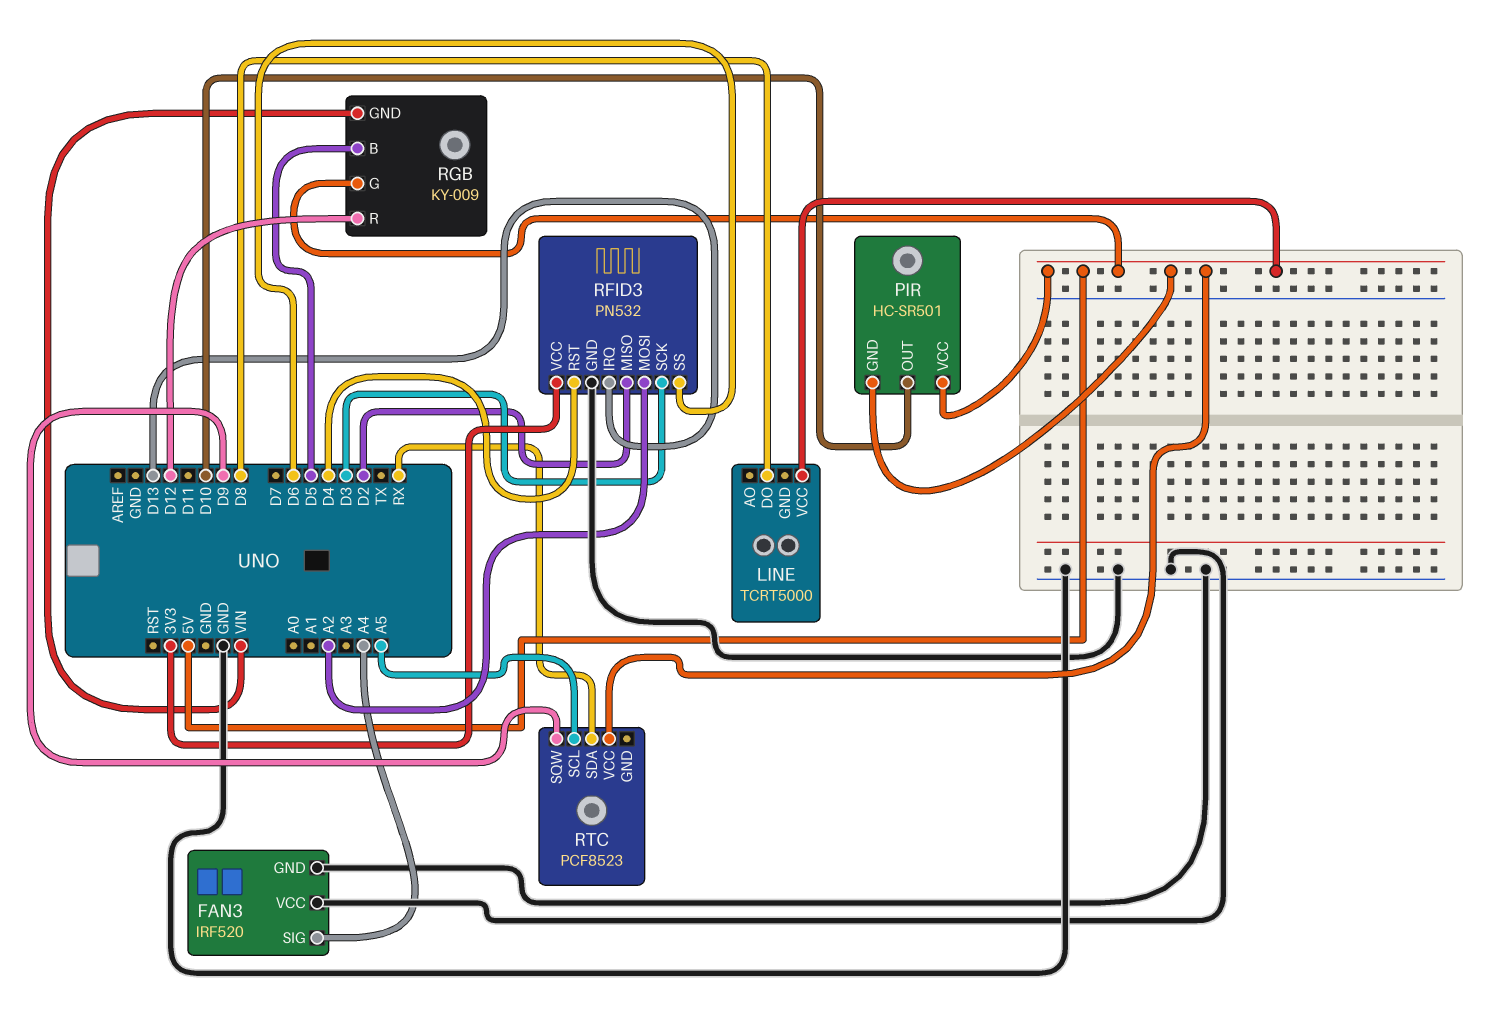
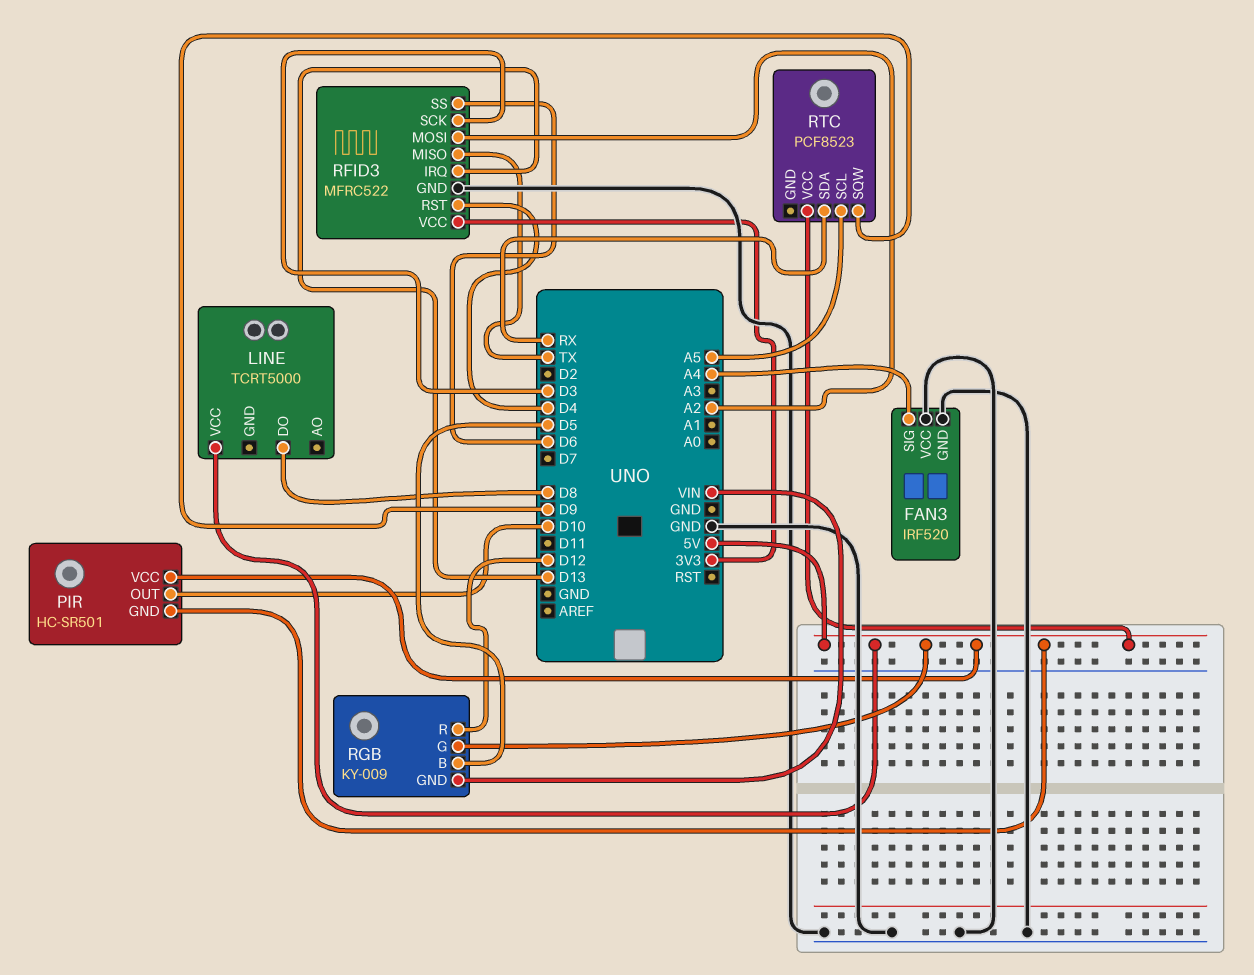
RFID3: PN532 -> MFRC522
RFID3 pin MISO: D2 -> TX

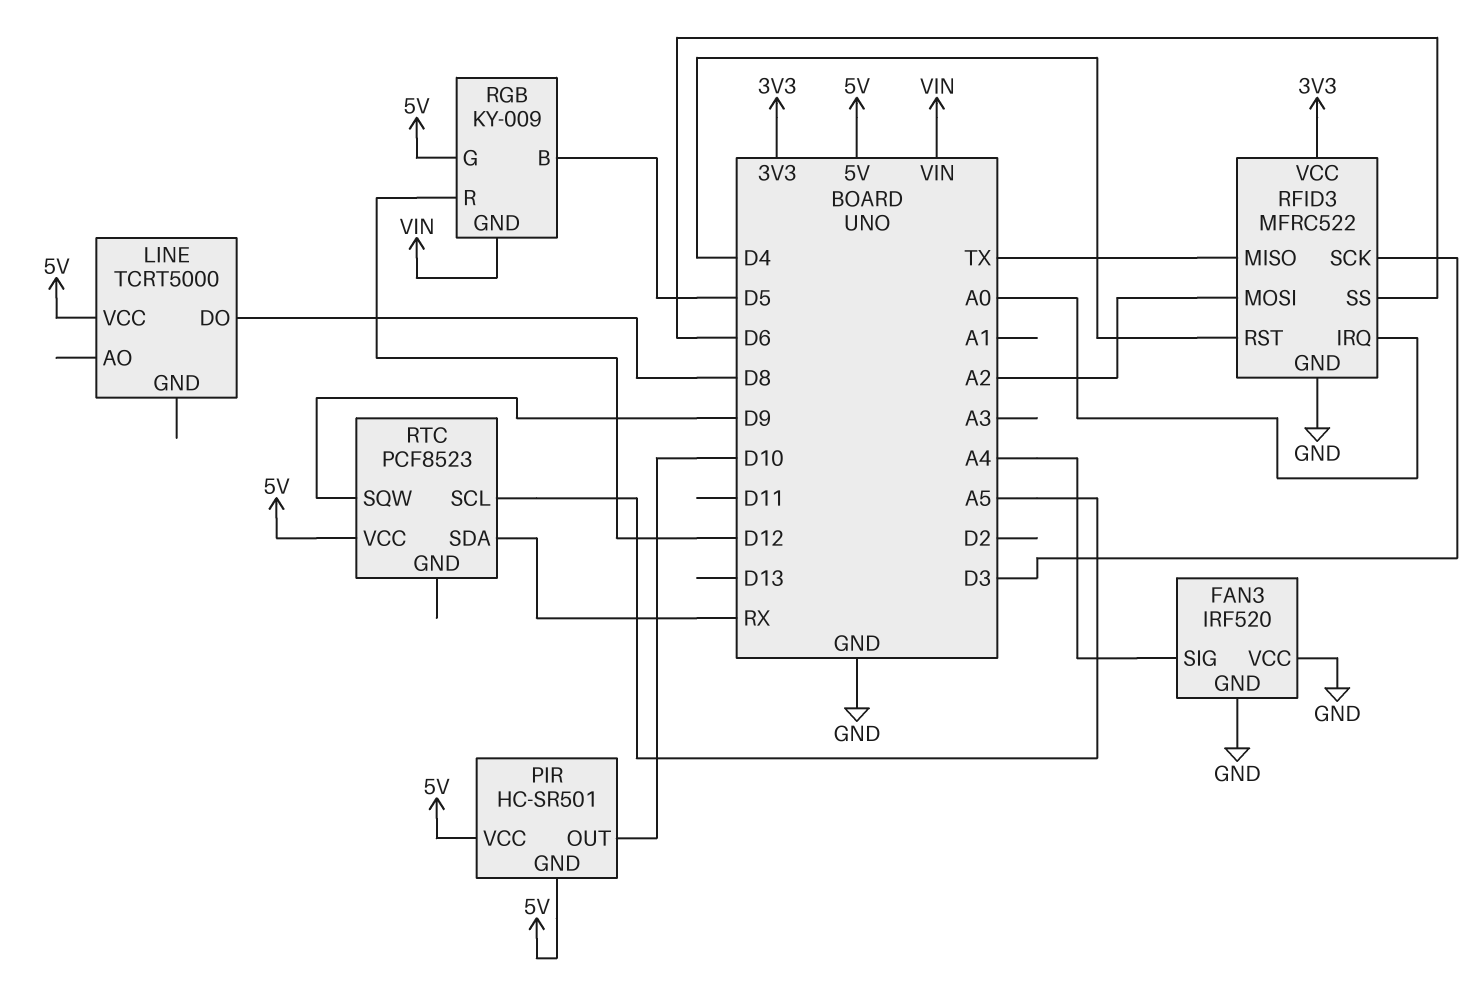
RFID3 pin IRQ: D13 -> A0

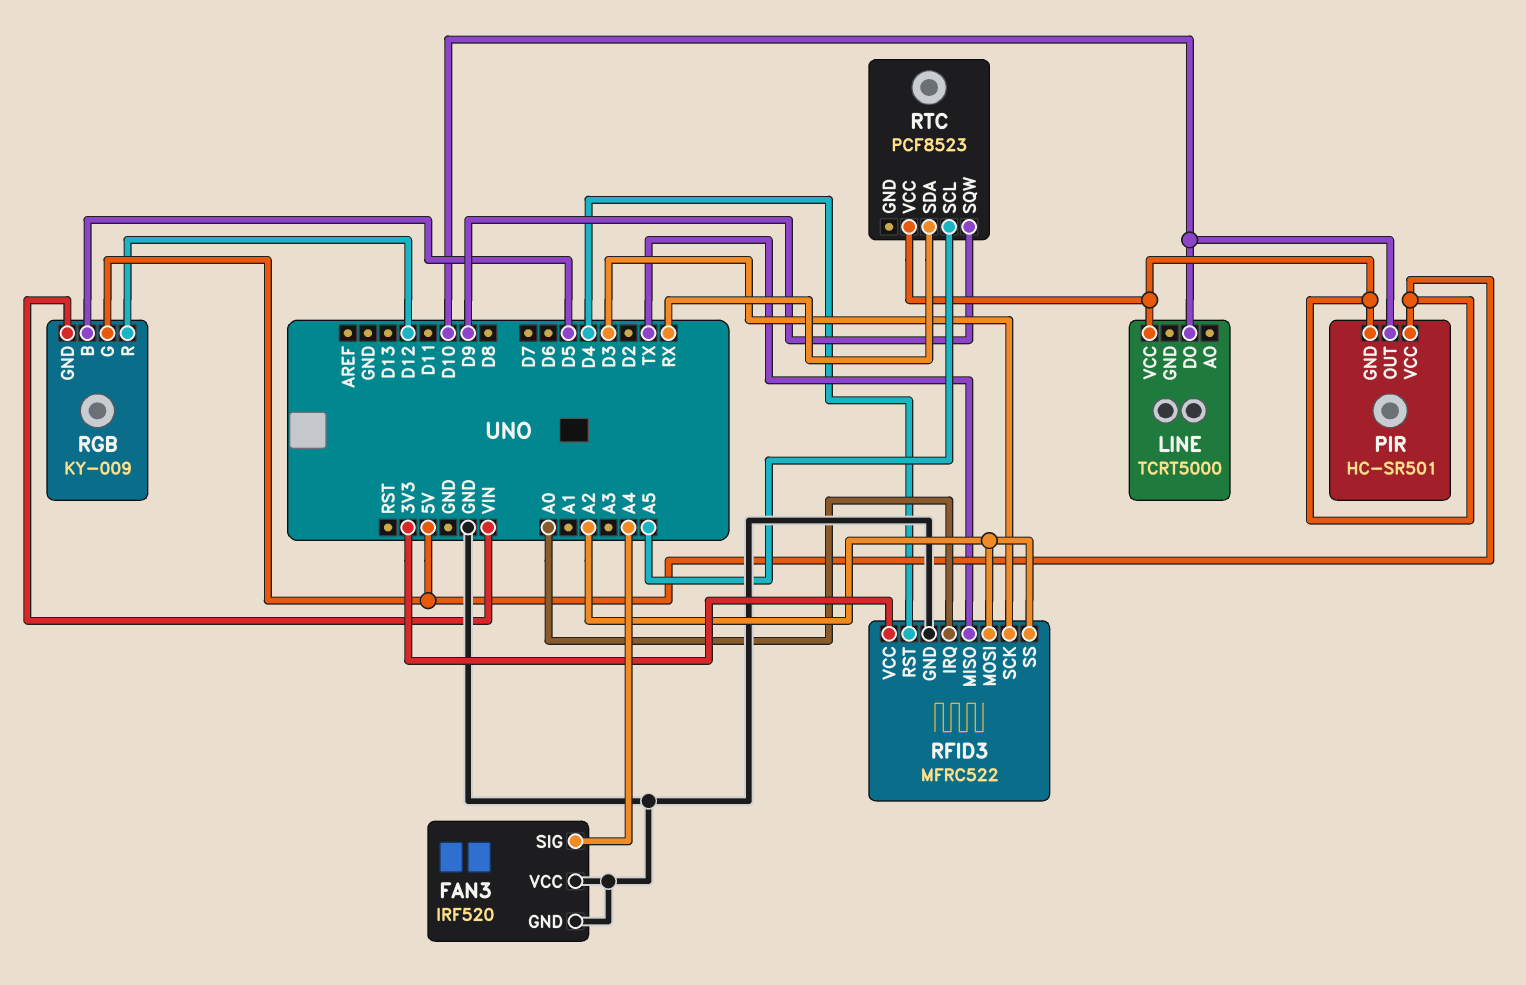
LINE pin DO: D8 -> D10
RFID3 pin SS: D6 -> A2

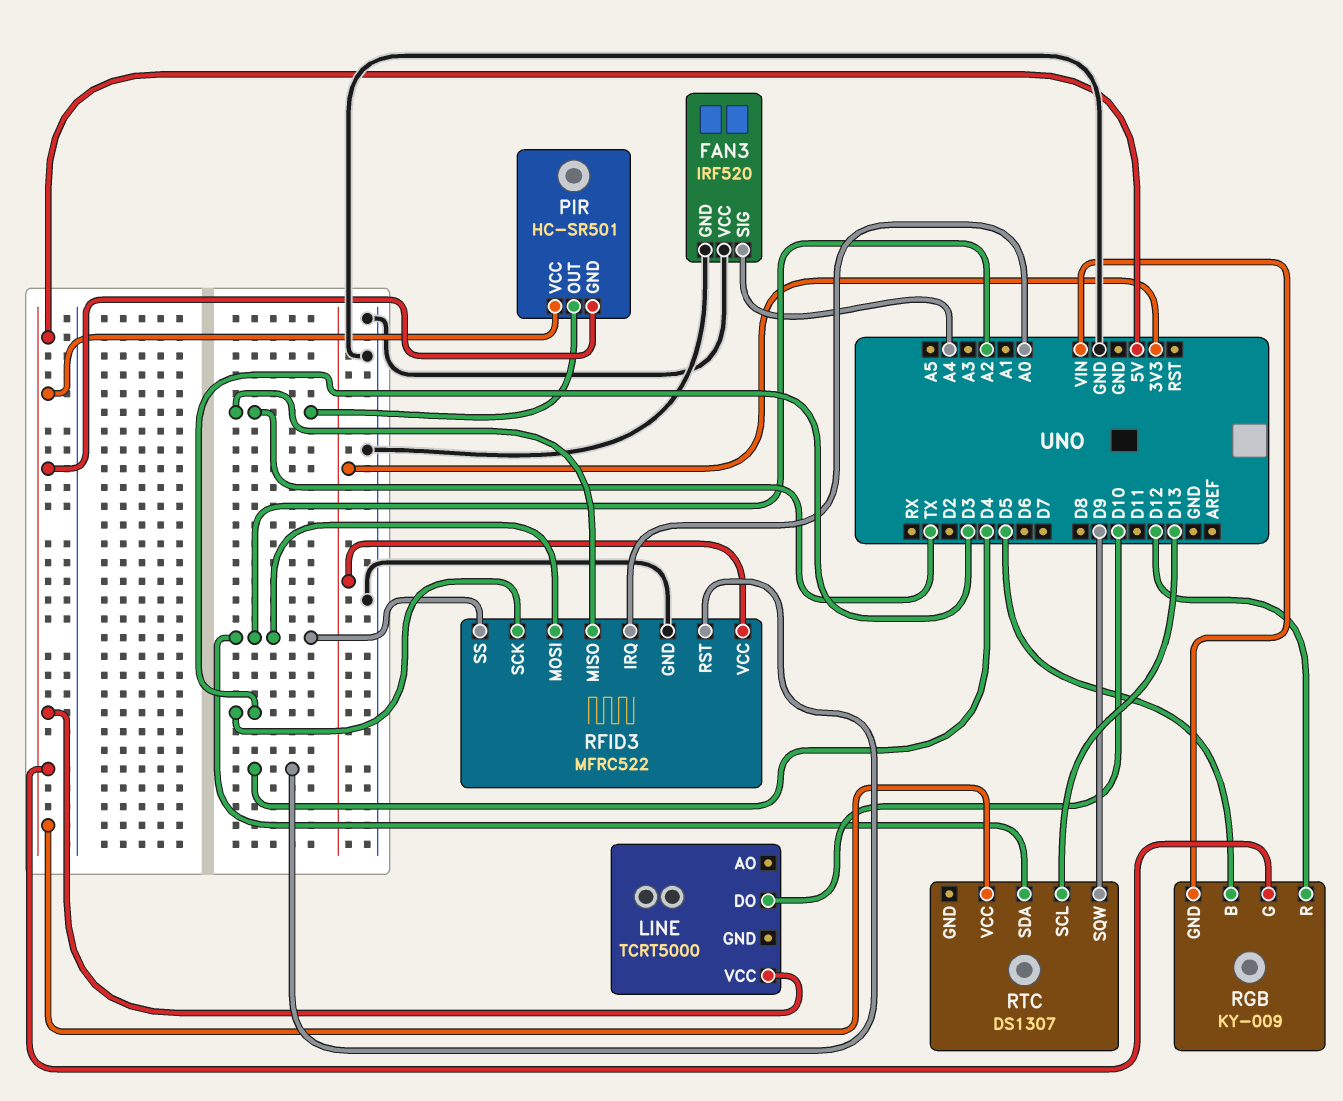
PIR pin OUT: D10 -> TX
RTC: PCF8523 -> DS1307
RTC pin SCL: A5 -> D13
RTC pin SDA: RX -> A2

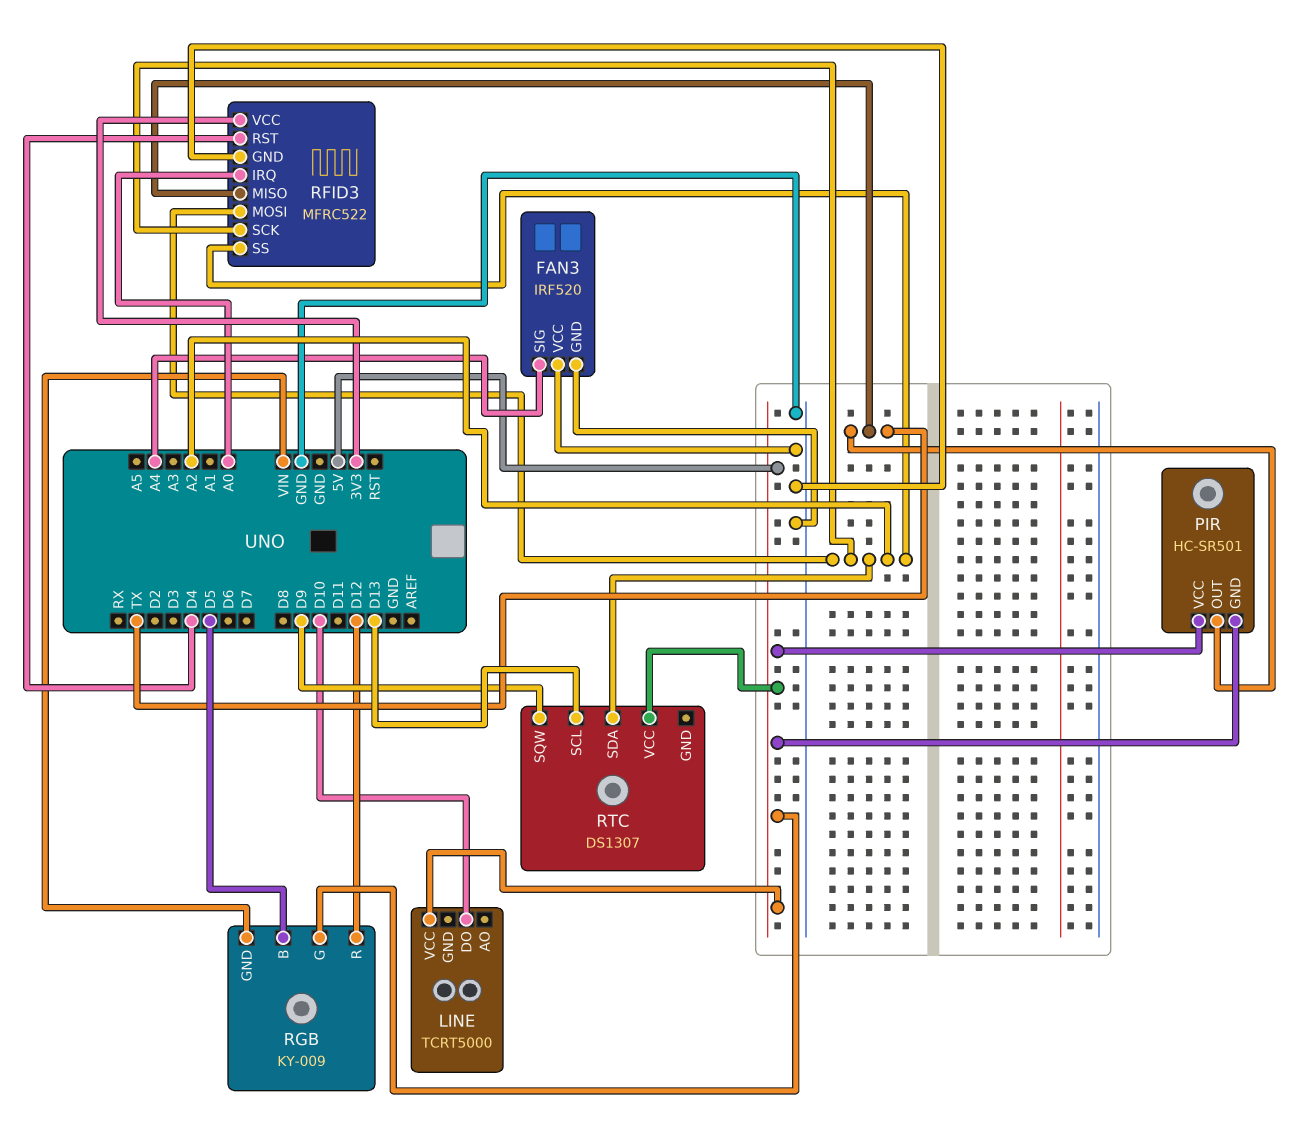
RFID3 pin SCK: D3 -> A2

